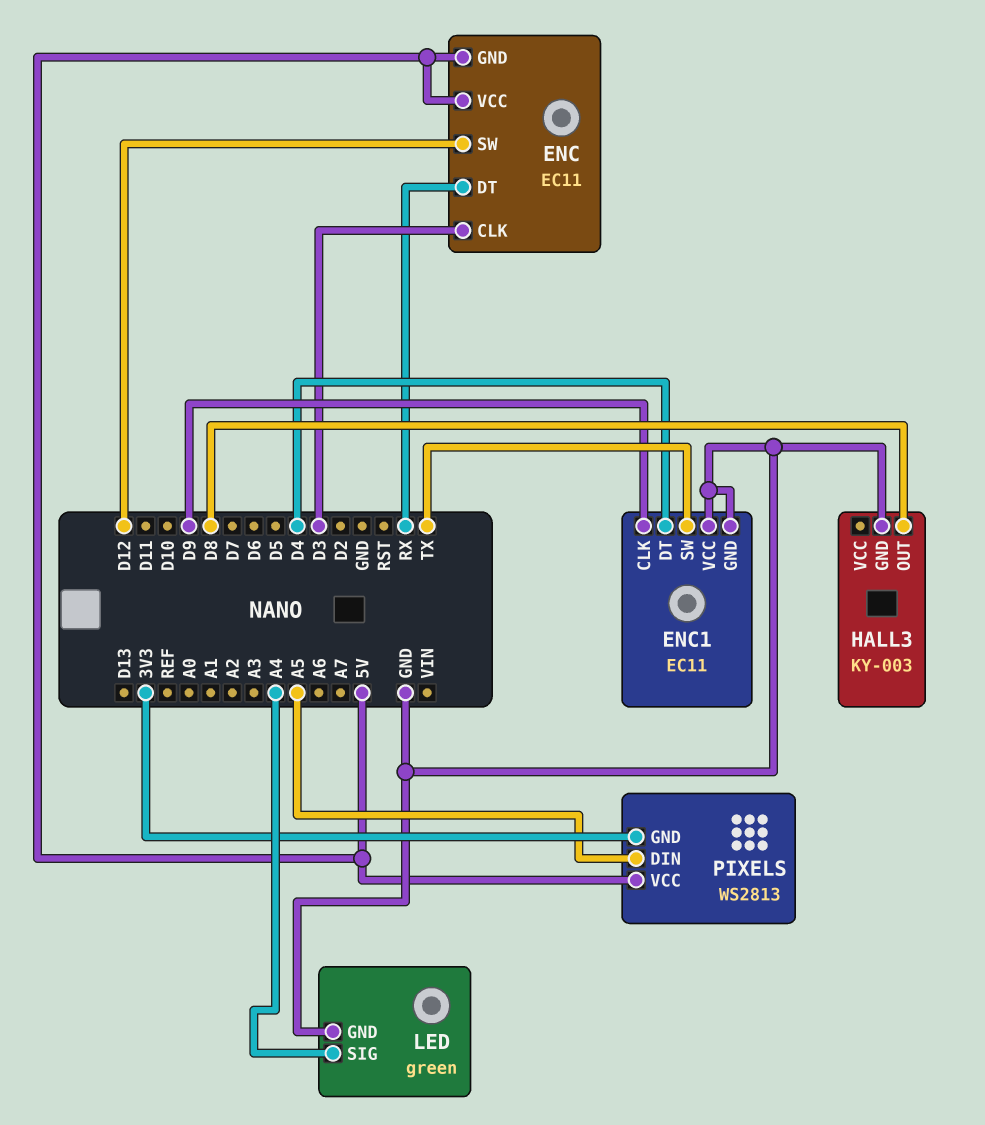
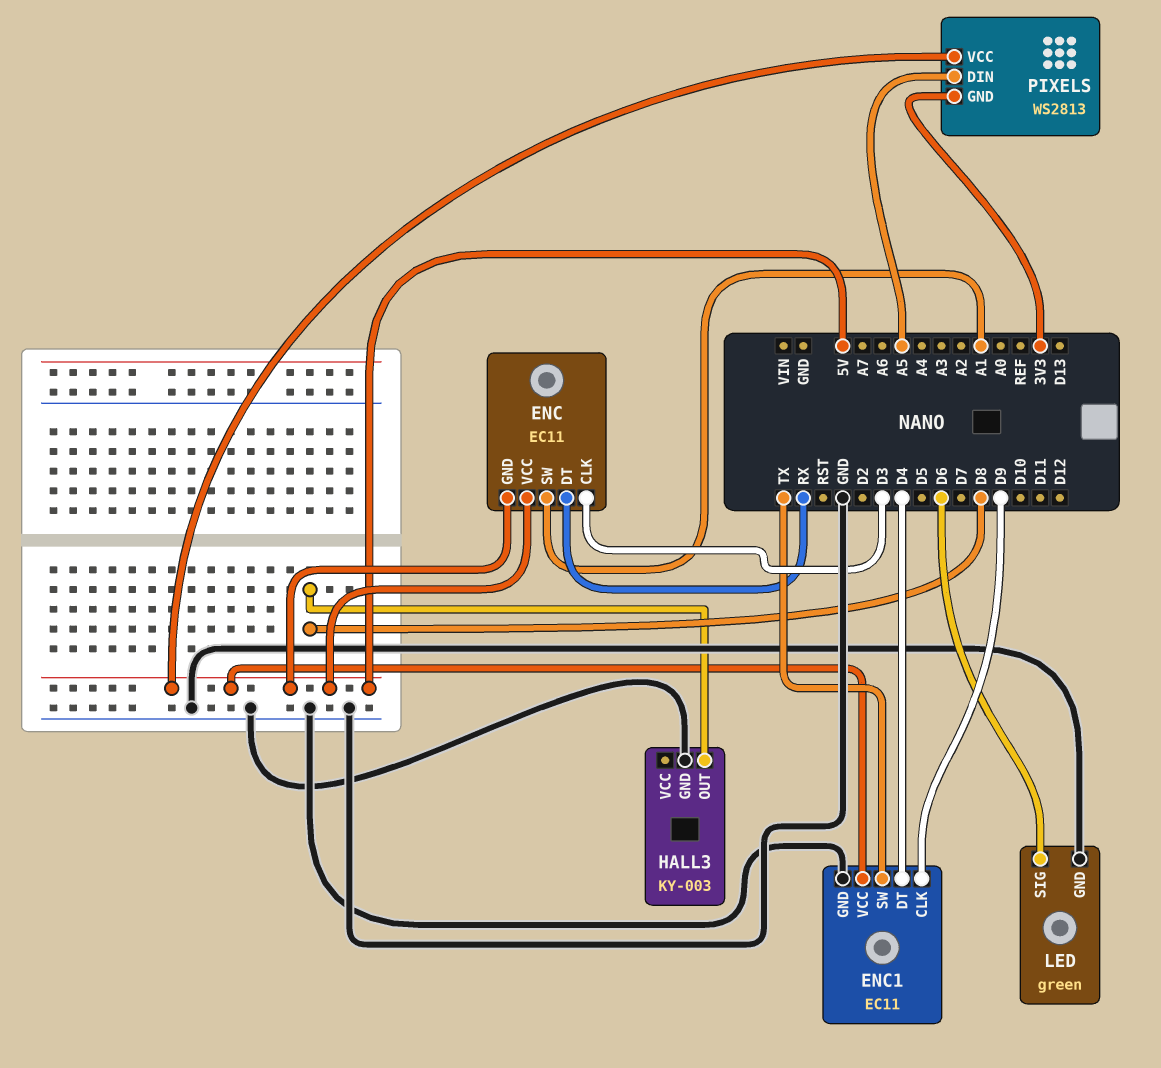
ENC pin SW: D12 -> A1
ENC1 pin VCC: GND -> 5V
LED pin SIG: A4 -> D6

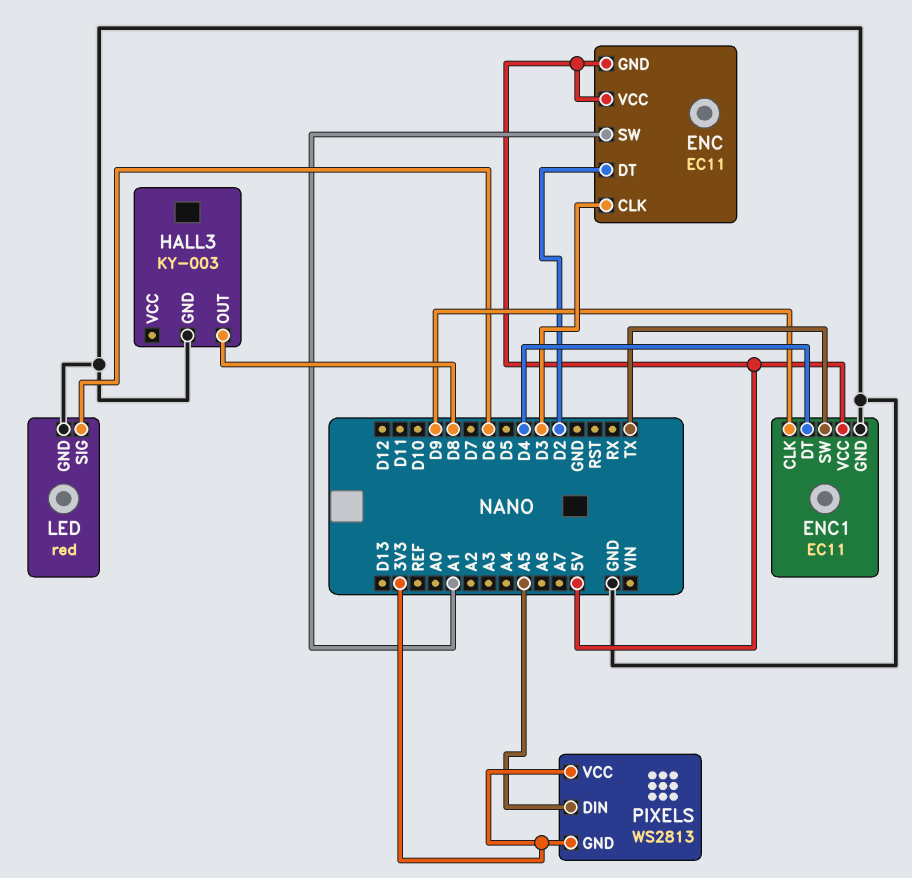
ENC pin DT: RX -> D2
LED: green -> red
PIXELS pin VCC: 5V -> 3V3

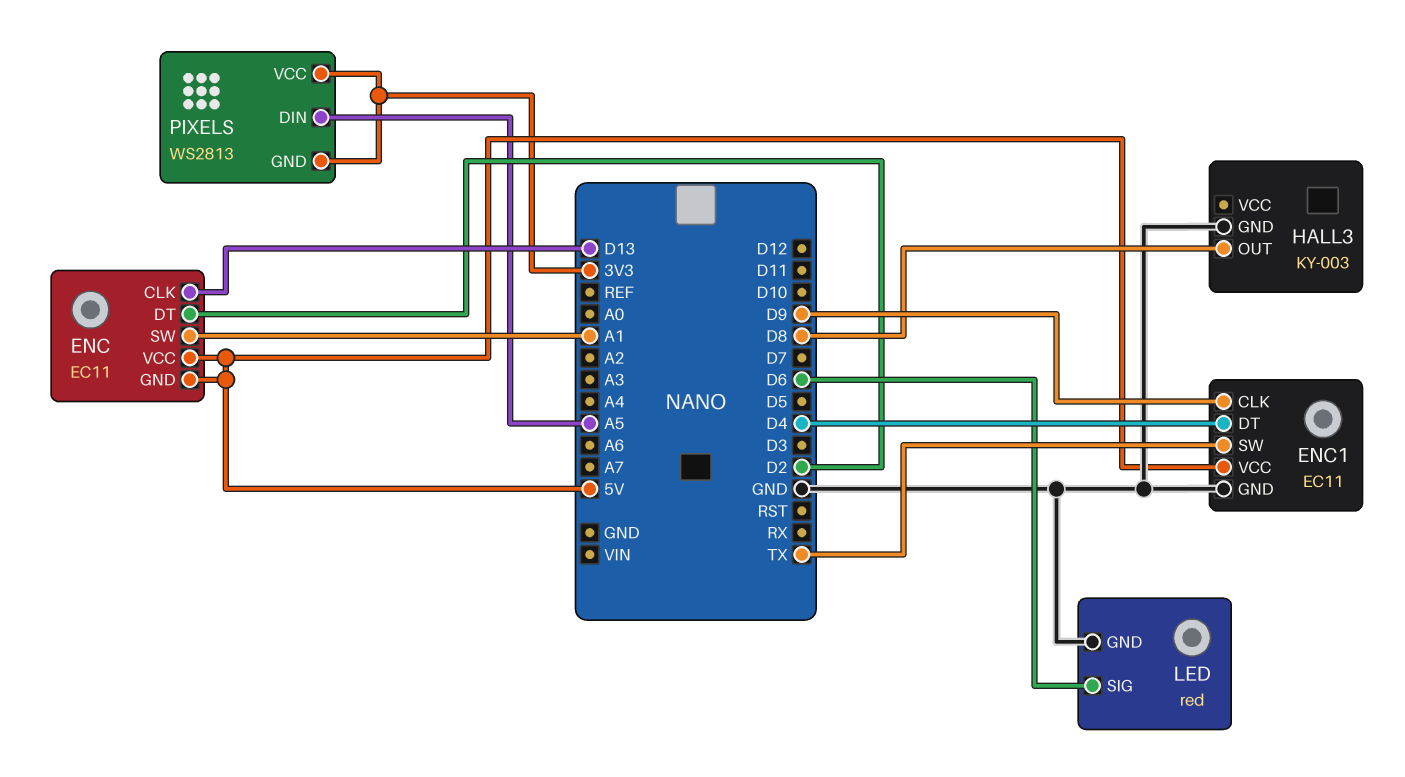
ENC pin CLK: D3 -> D13

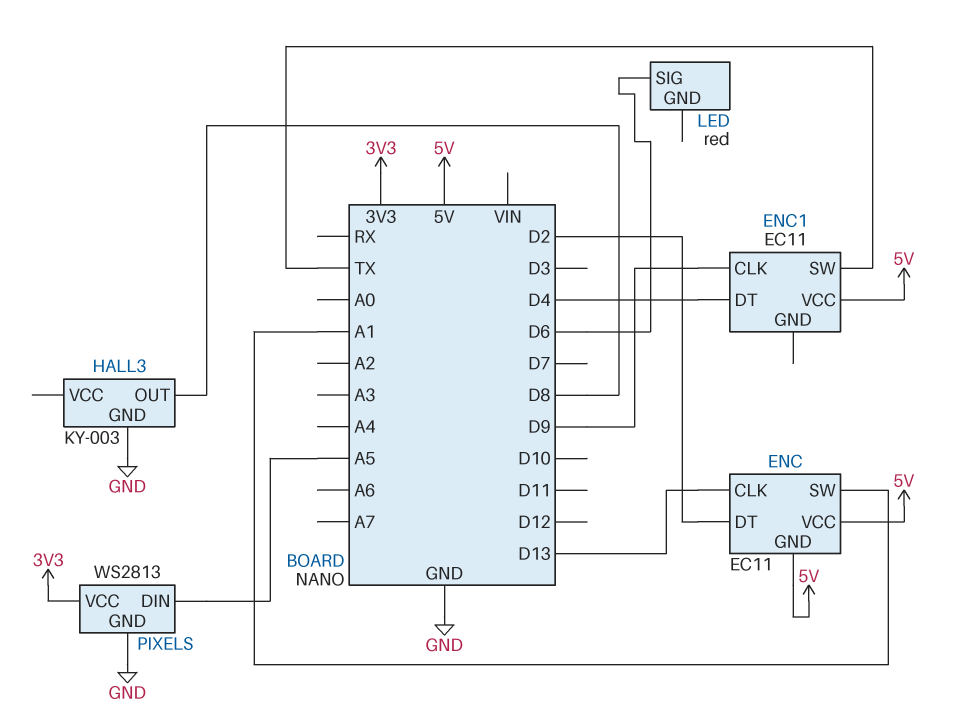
ENC1 pin GND: GND -> none
LED pin GND: GND -> none
PIXELS pin GND: 3V3 -> GND

